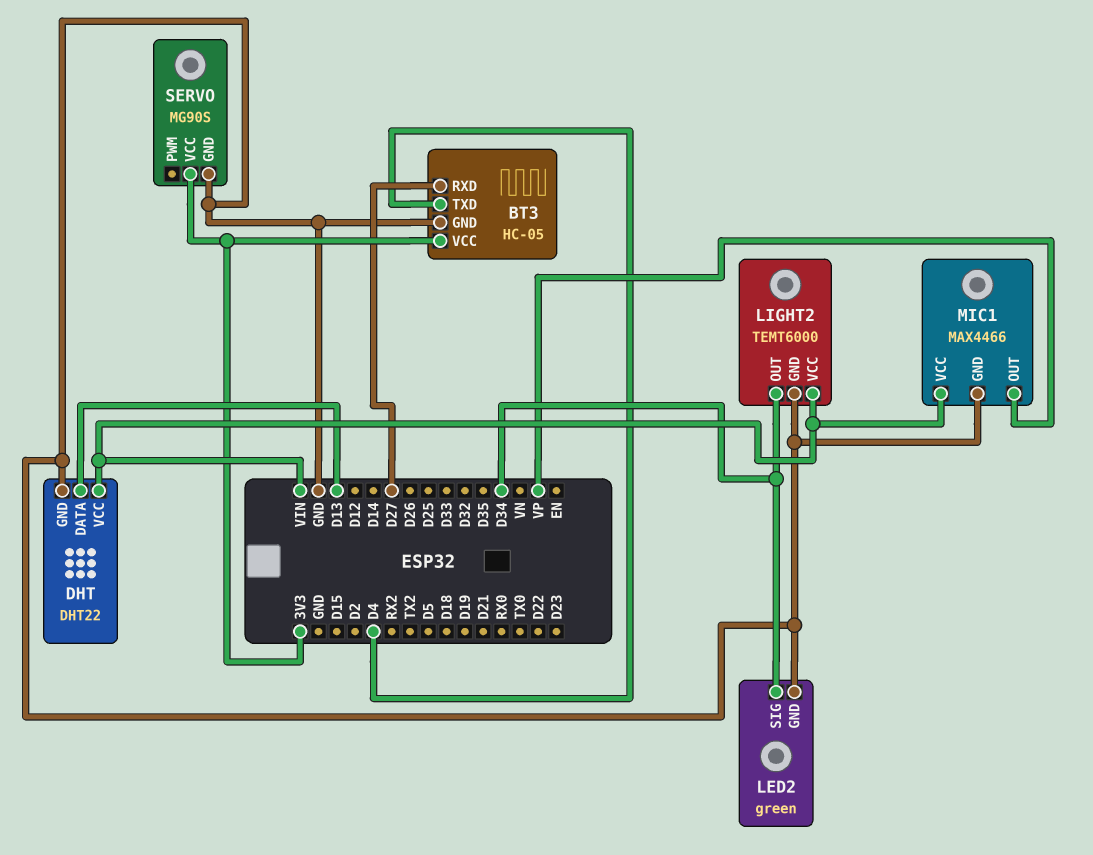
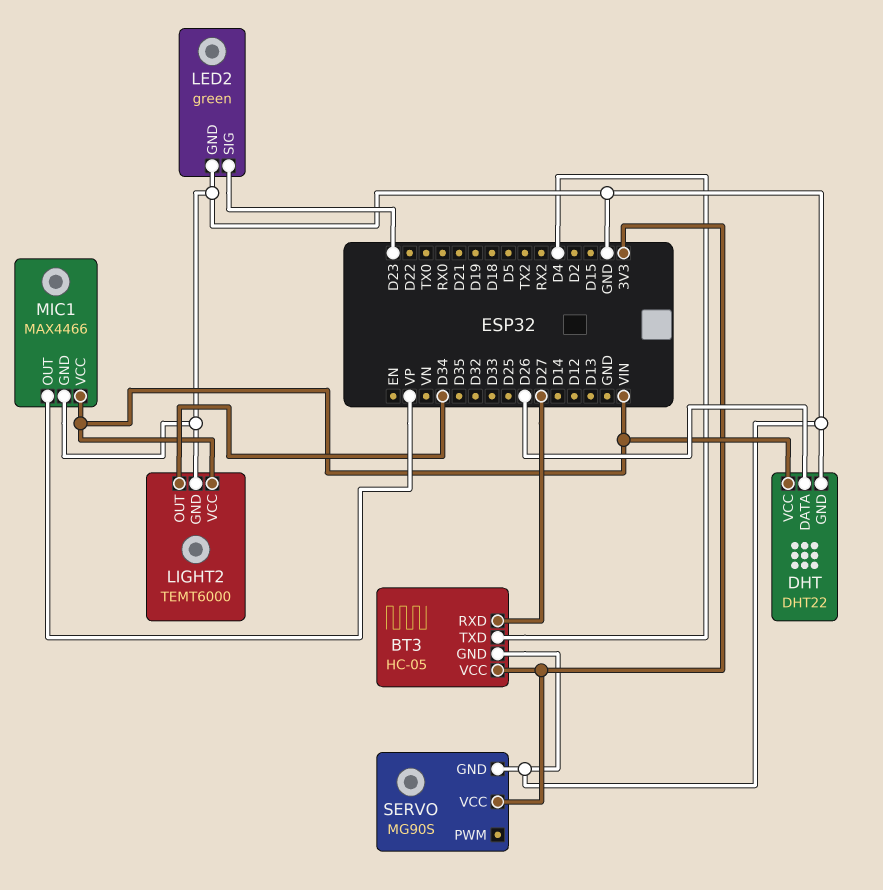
DHT pin DATA: D13 -> D26
LED2 pin SIG: D34 -> D23

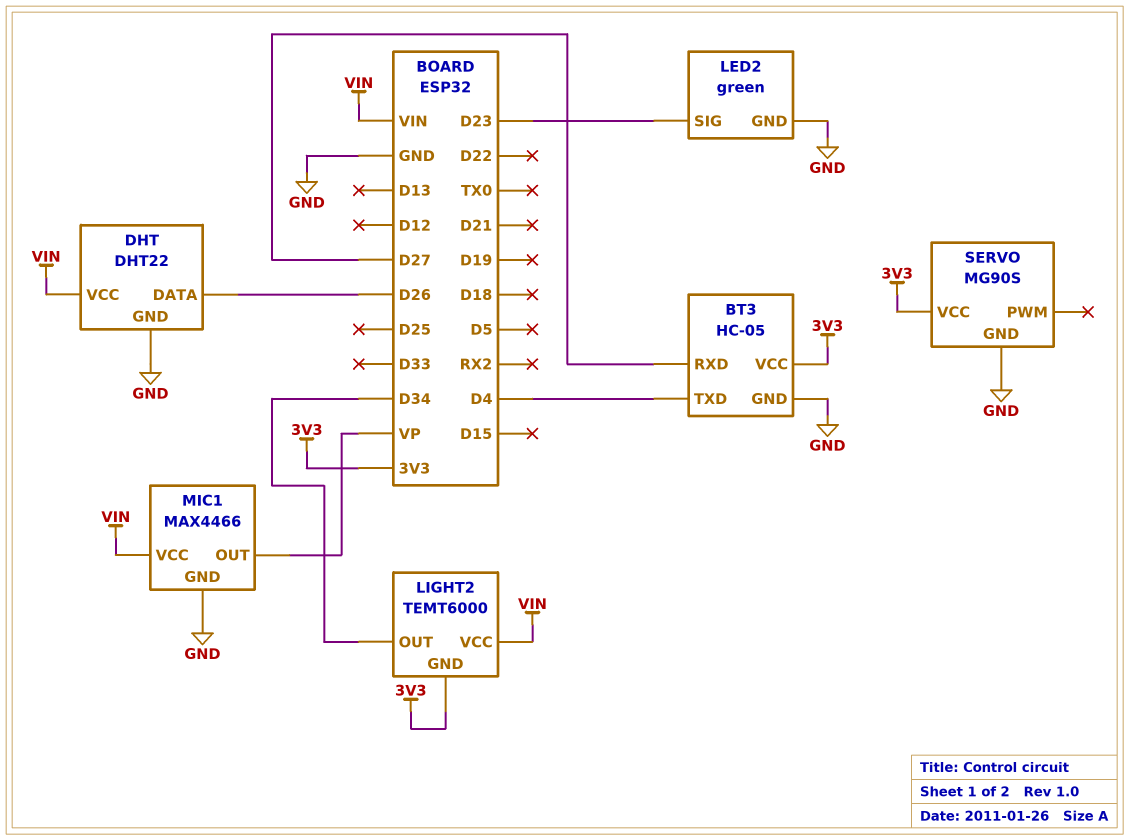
LIGHT2 pin GND: GND -> 3V3

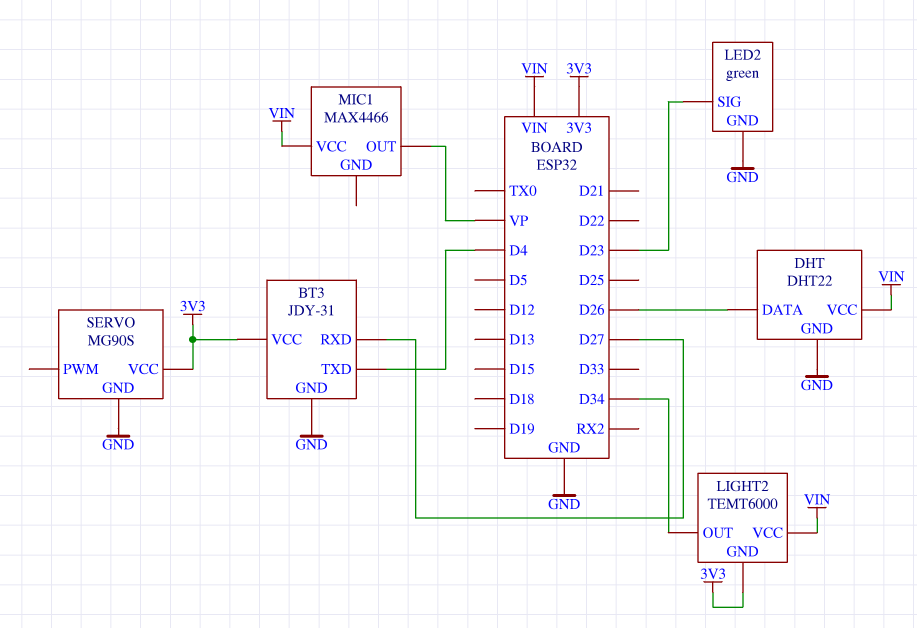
BT3: HC-05 -> JDY-31
MIC1 pin GND: GND -> none

